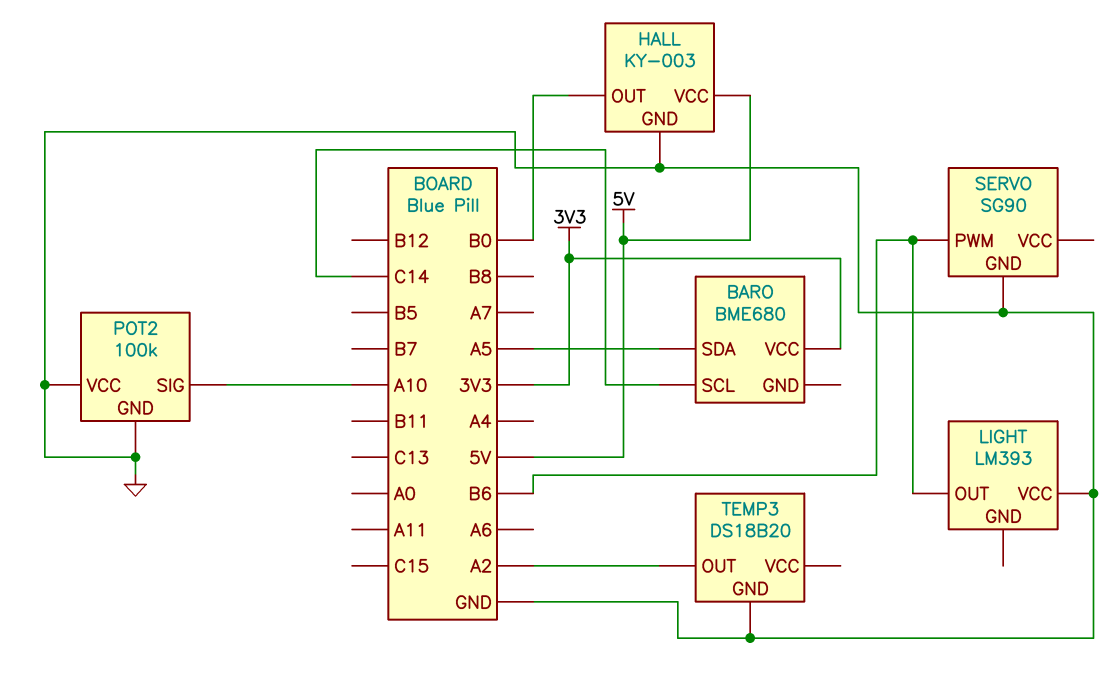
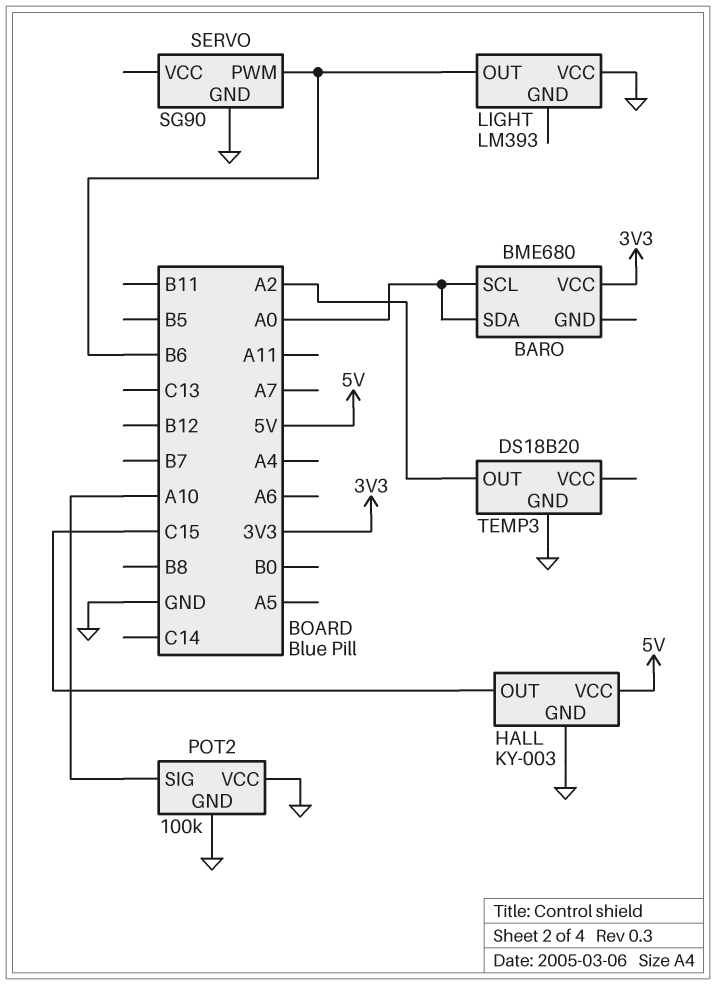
BARO pin SCL: C14 -> A0
BARO pin SDA: A5 -> A0
HALL pin OUT: B0 -> C15

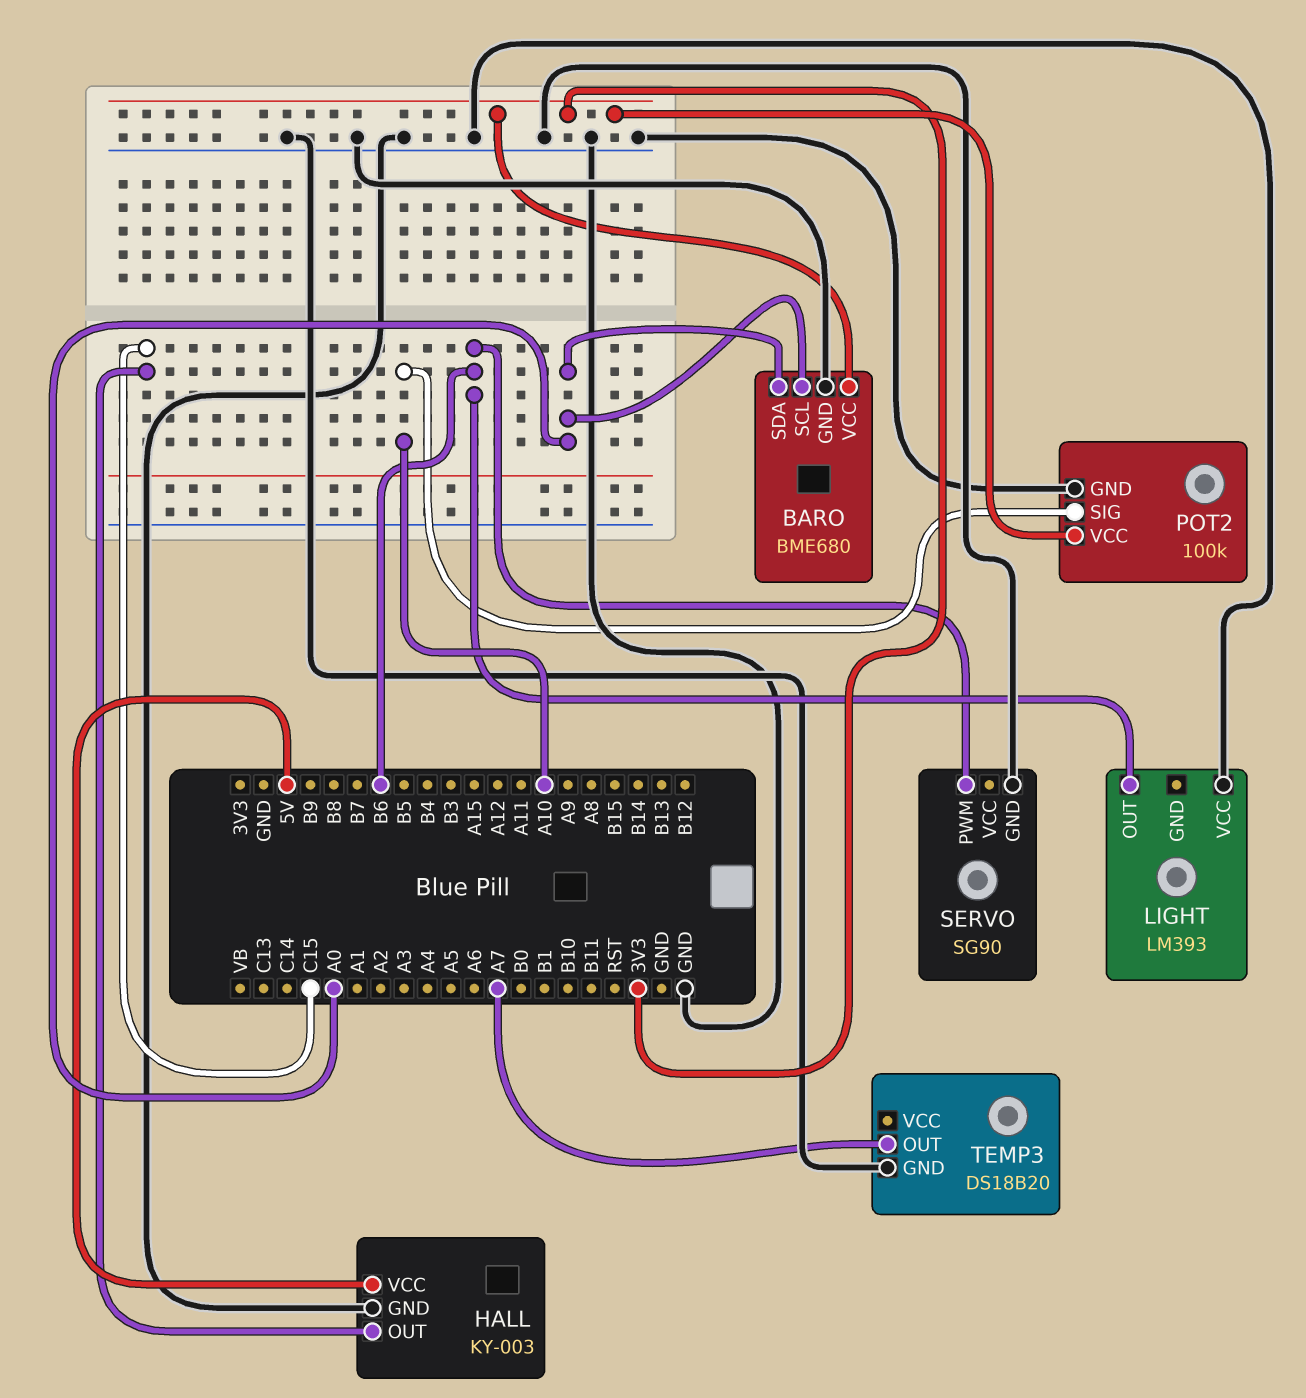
BARO pin GND: none -> GND
POT2 pin VCC: GND -> 3V3
TEMP3 pin OUT: A2 -> A7

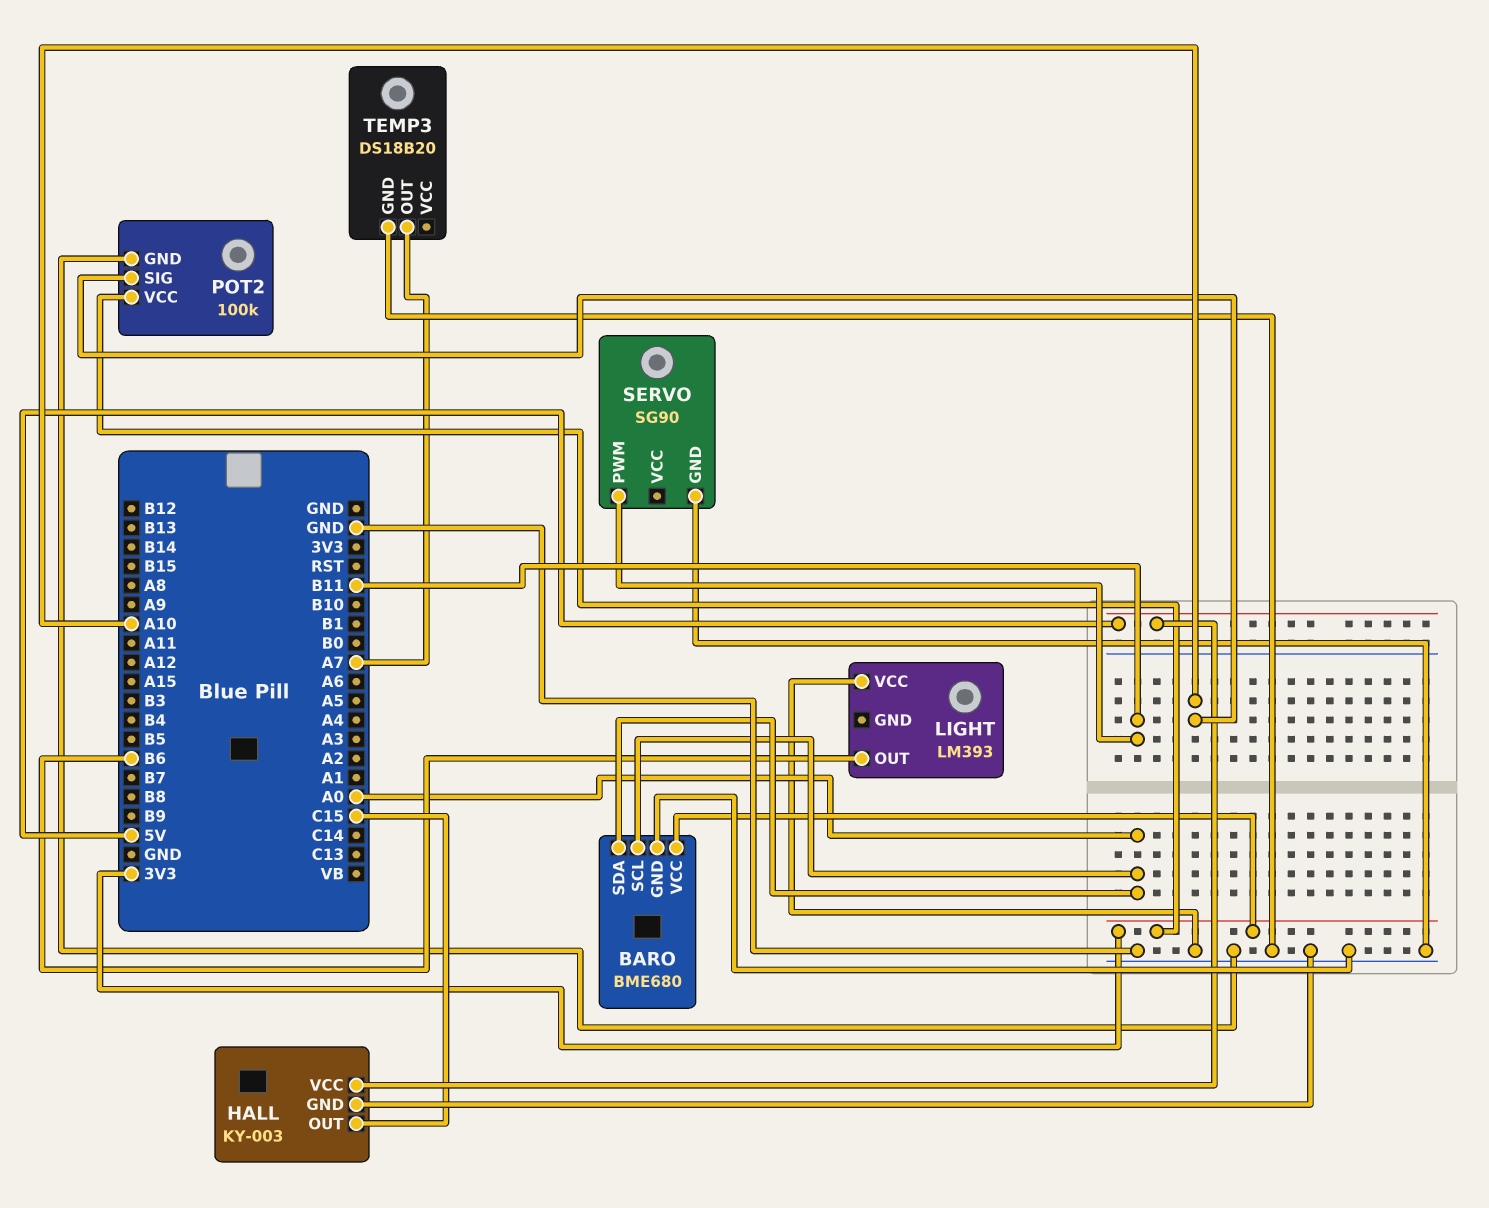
SERVO pin PWM: B6 -> B11

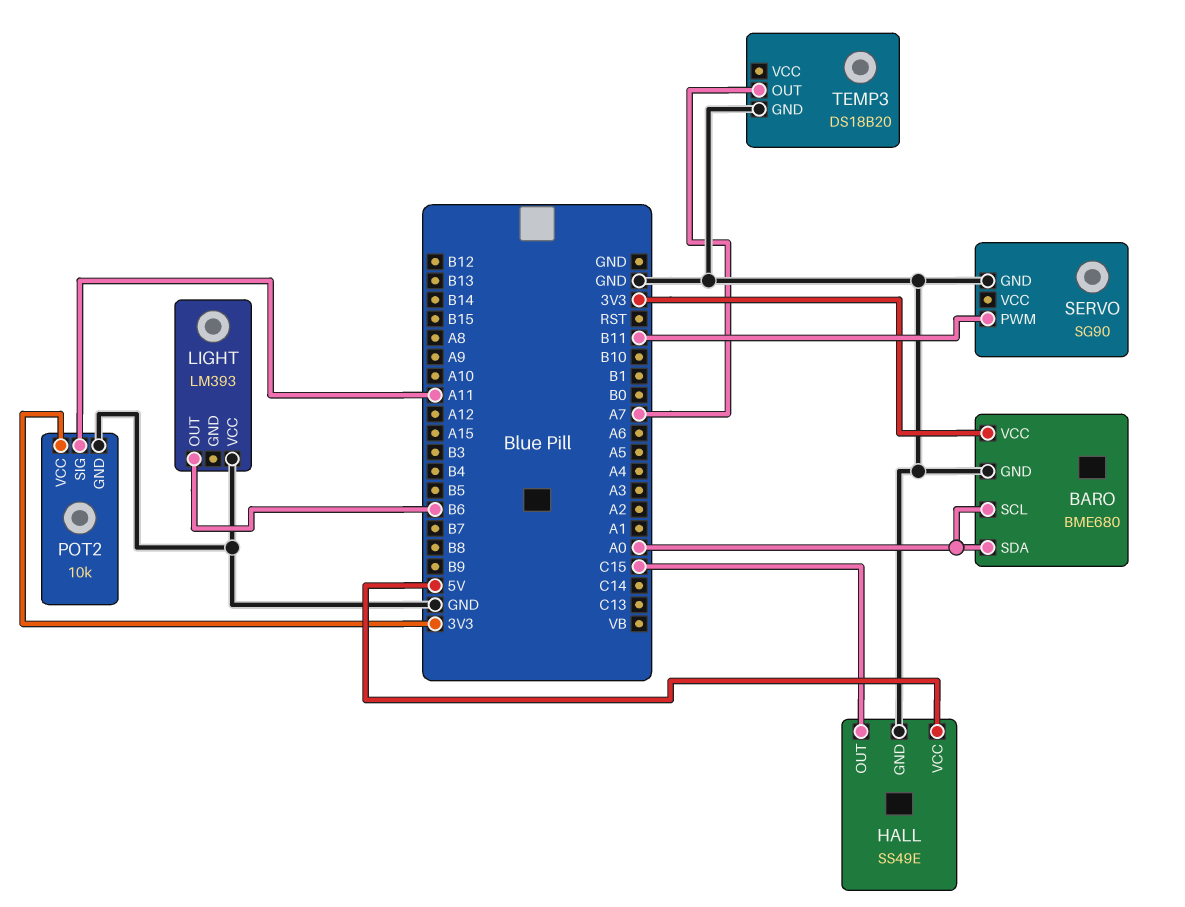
HALL: KY-003 -> SS49E
POT2: 100k -> 10k
POT2 pin SIG: A10 -> A11

